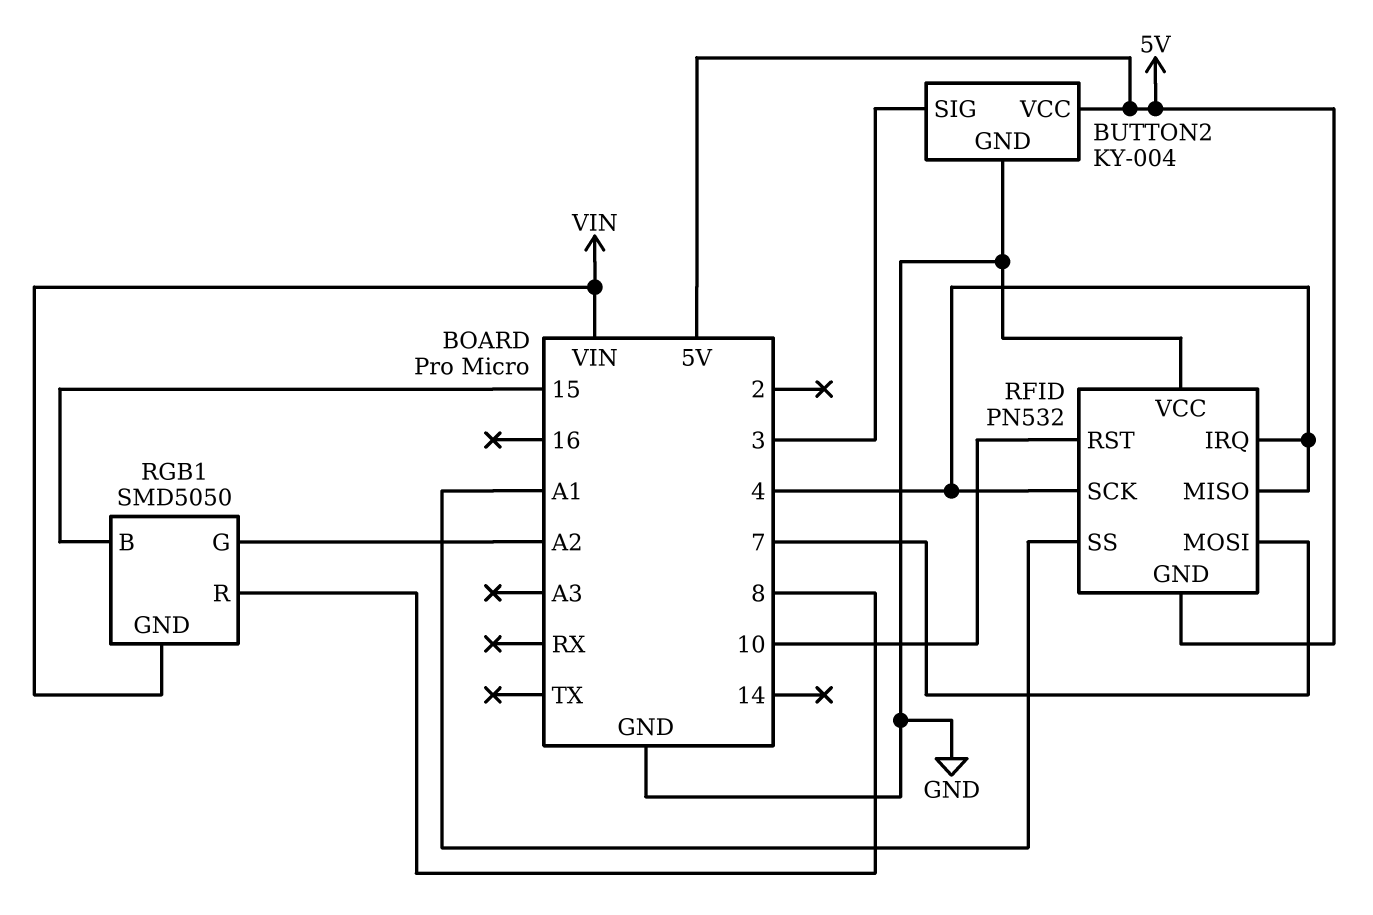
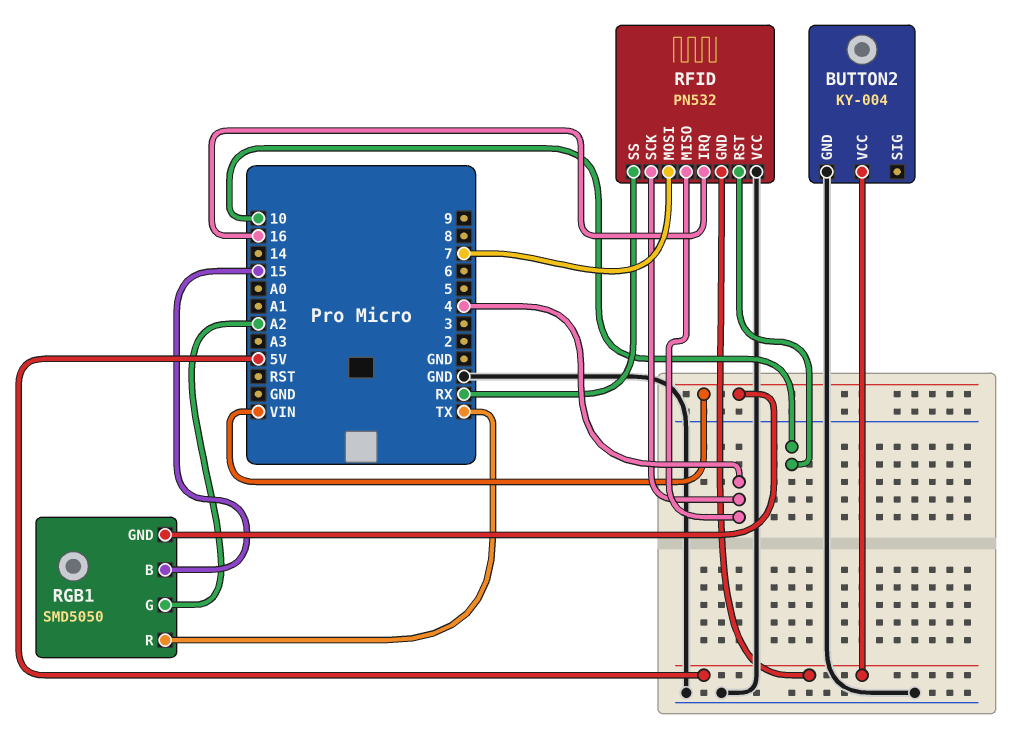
BUTTON2 pin SIG: 3 -> none
RFID pin IRQ: 4 -> 16
RFID pin SS: A1 -> RX
RGB1 pin R: 8 -> TX

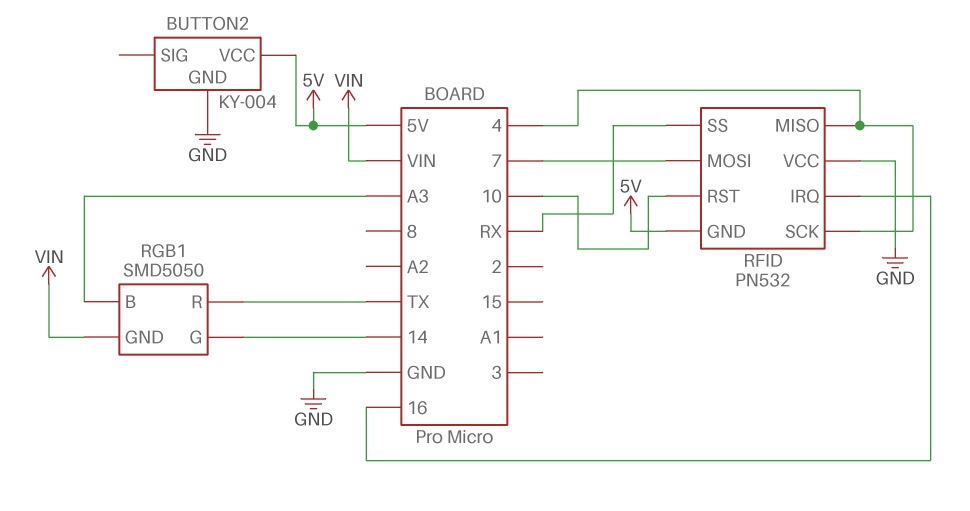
RGB1 pin B: 15 -> A3
RGB1 pin G: A2 -> 14

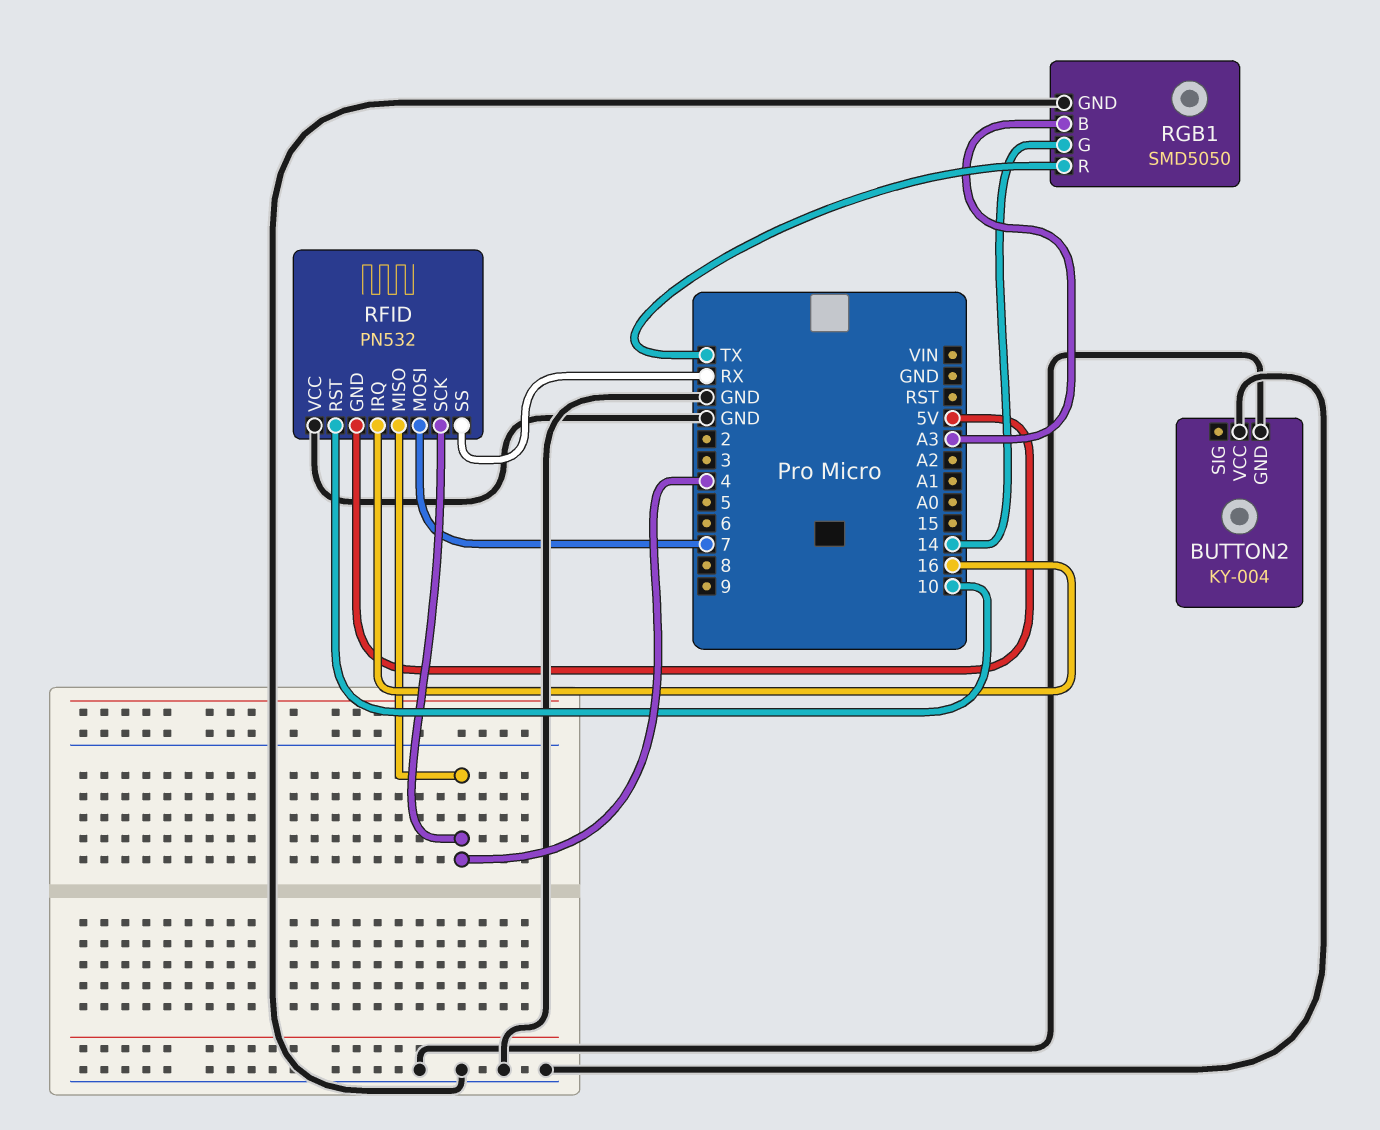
BUTTON2 pin VCC: 5V -> GND
RGB1 pin GND: VIN -> GND

